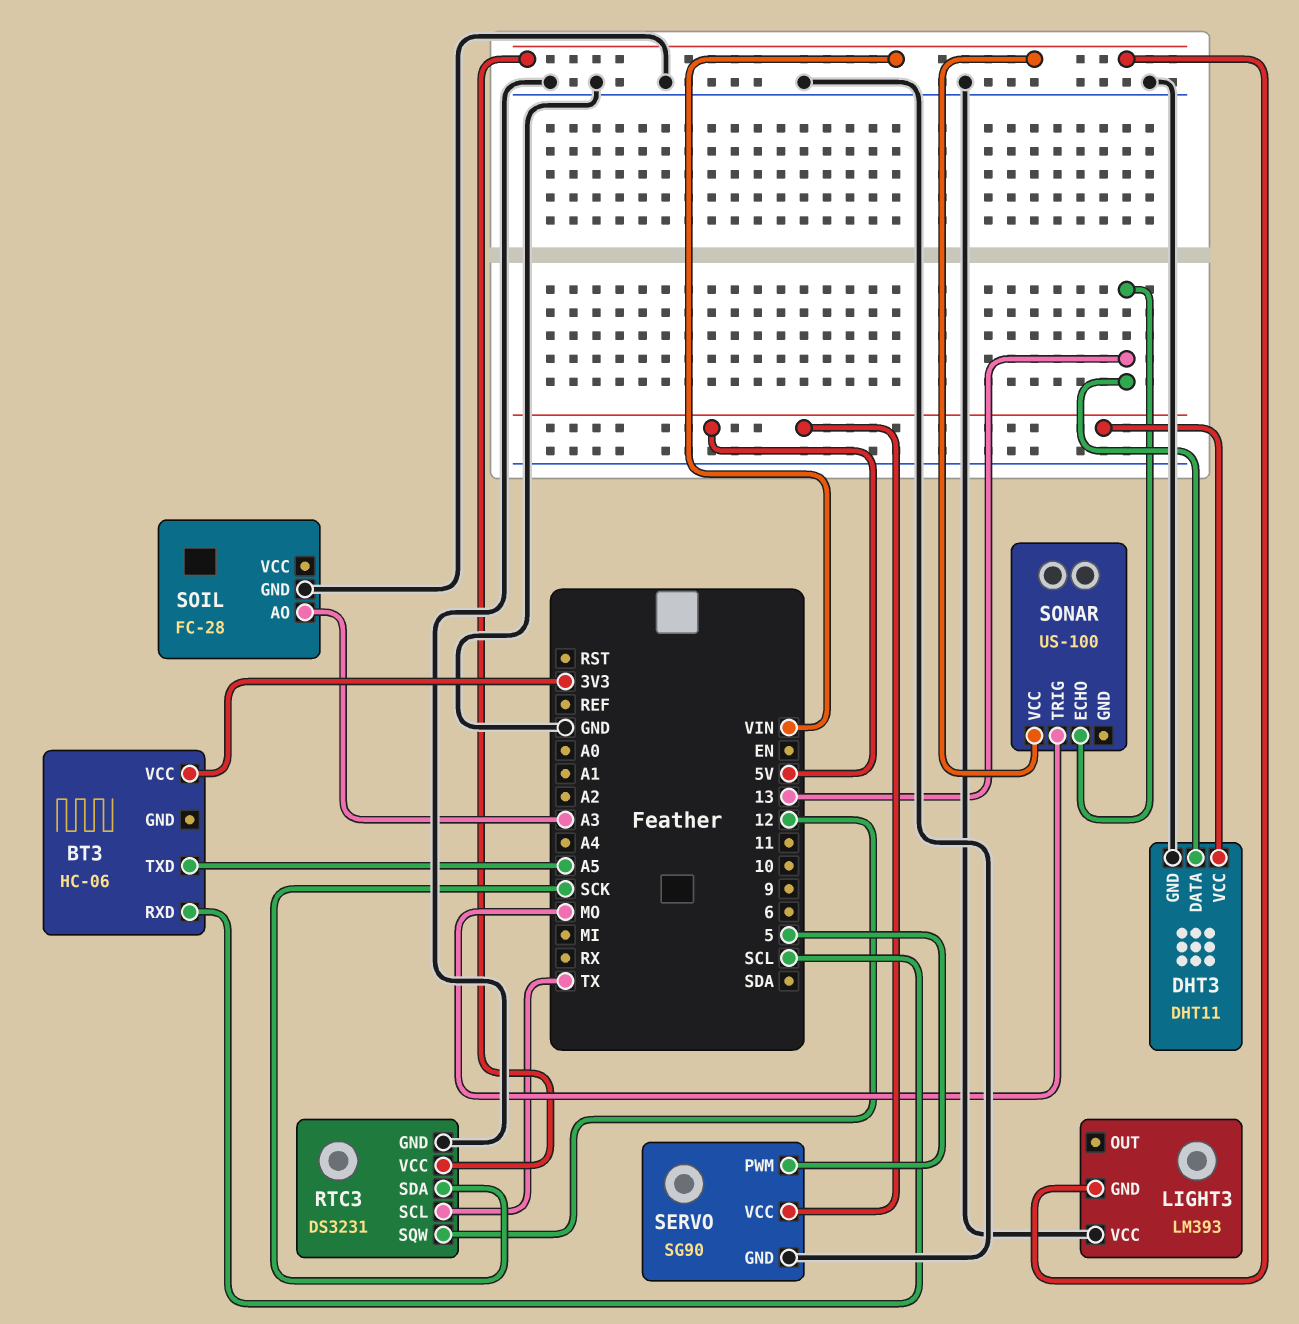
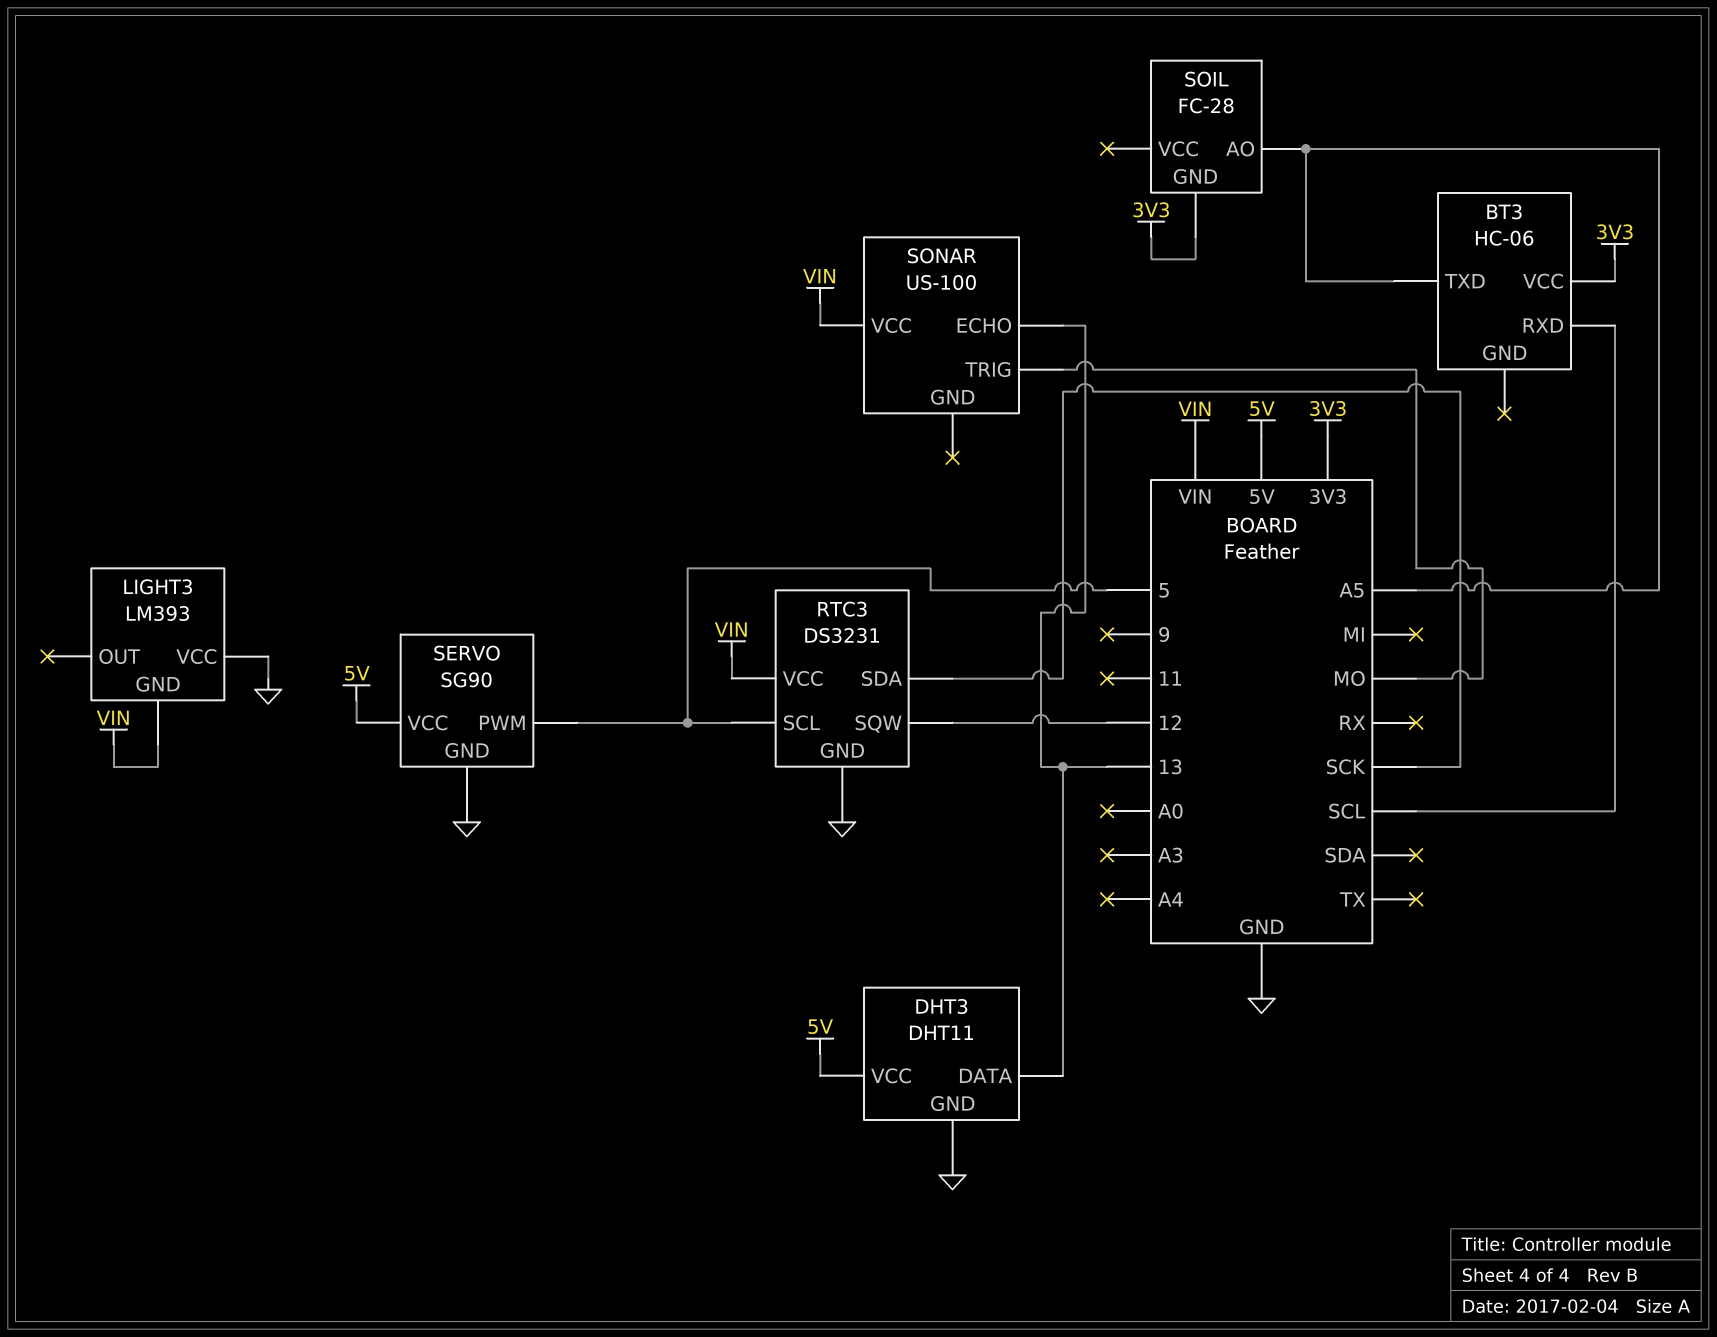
RTC3 pin SCL: TX -> 5
SOIL pin AO: A3 -> A5
SOIL pin GND: GND -> 3V3

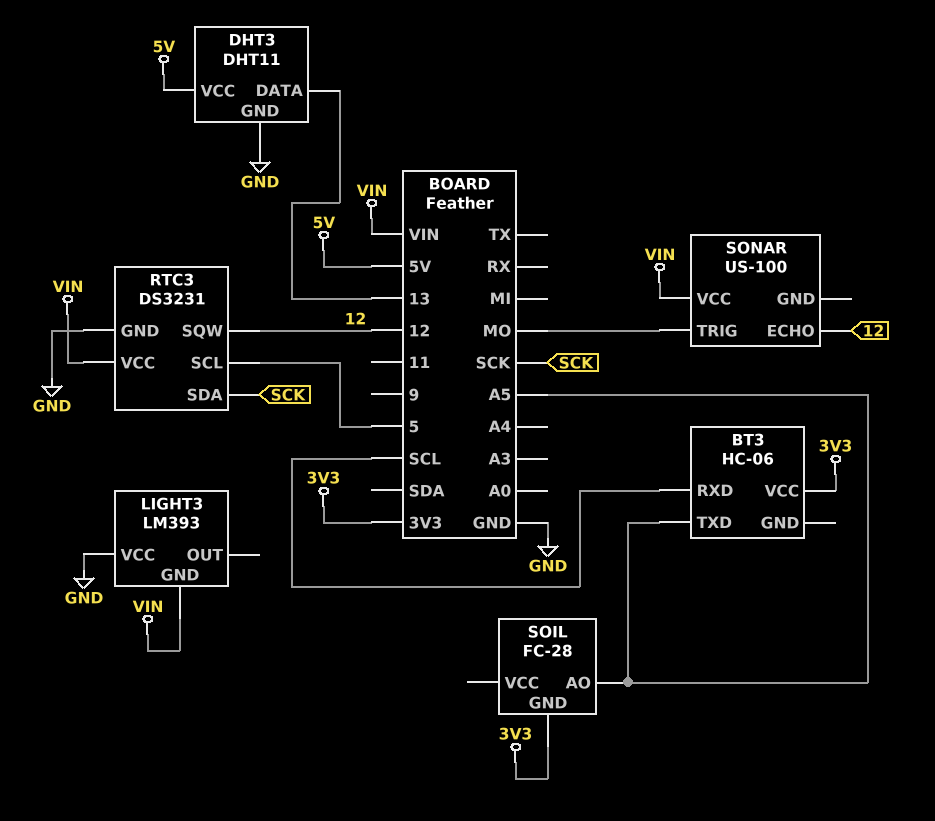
SERVO: SG90 -> none
SERVO pin GND: GND -> none
SERVO pin PWM: 5 -> none
SERVO pin VCC: 5V -> none
SONAR pin ECHO: 13 -> 12

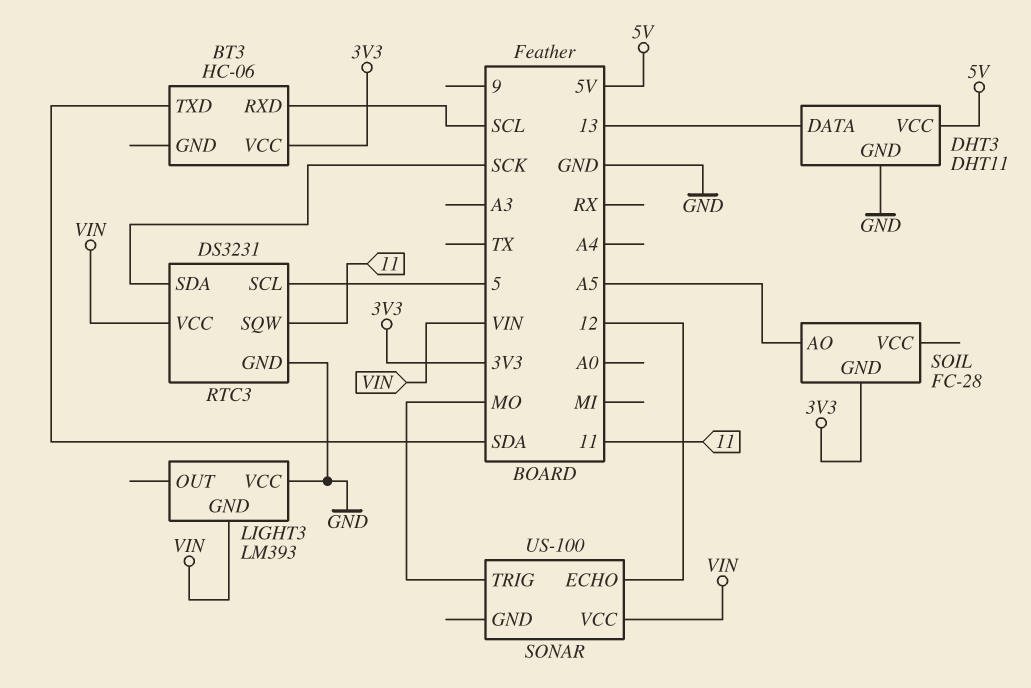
BT3 pin TXD: A5 -> SDA
RTC3 pin SQW: 12 -> 11

